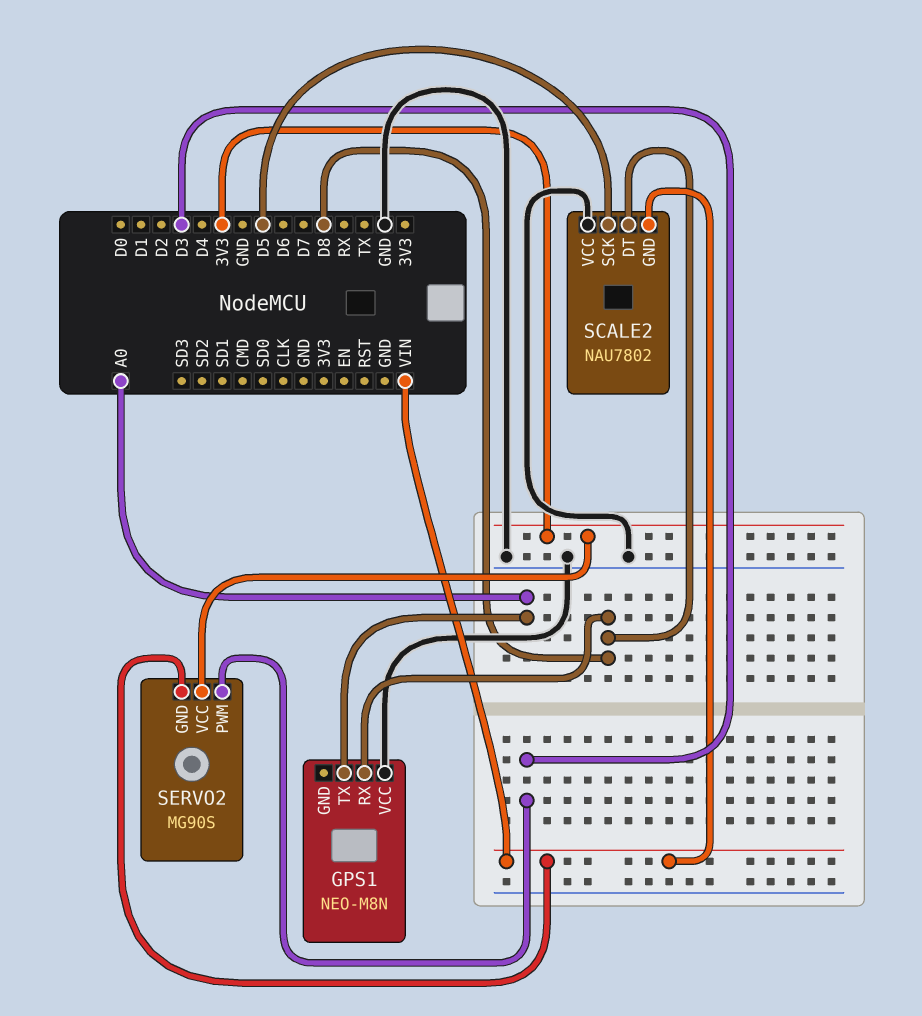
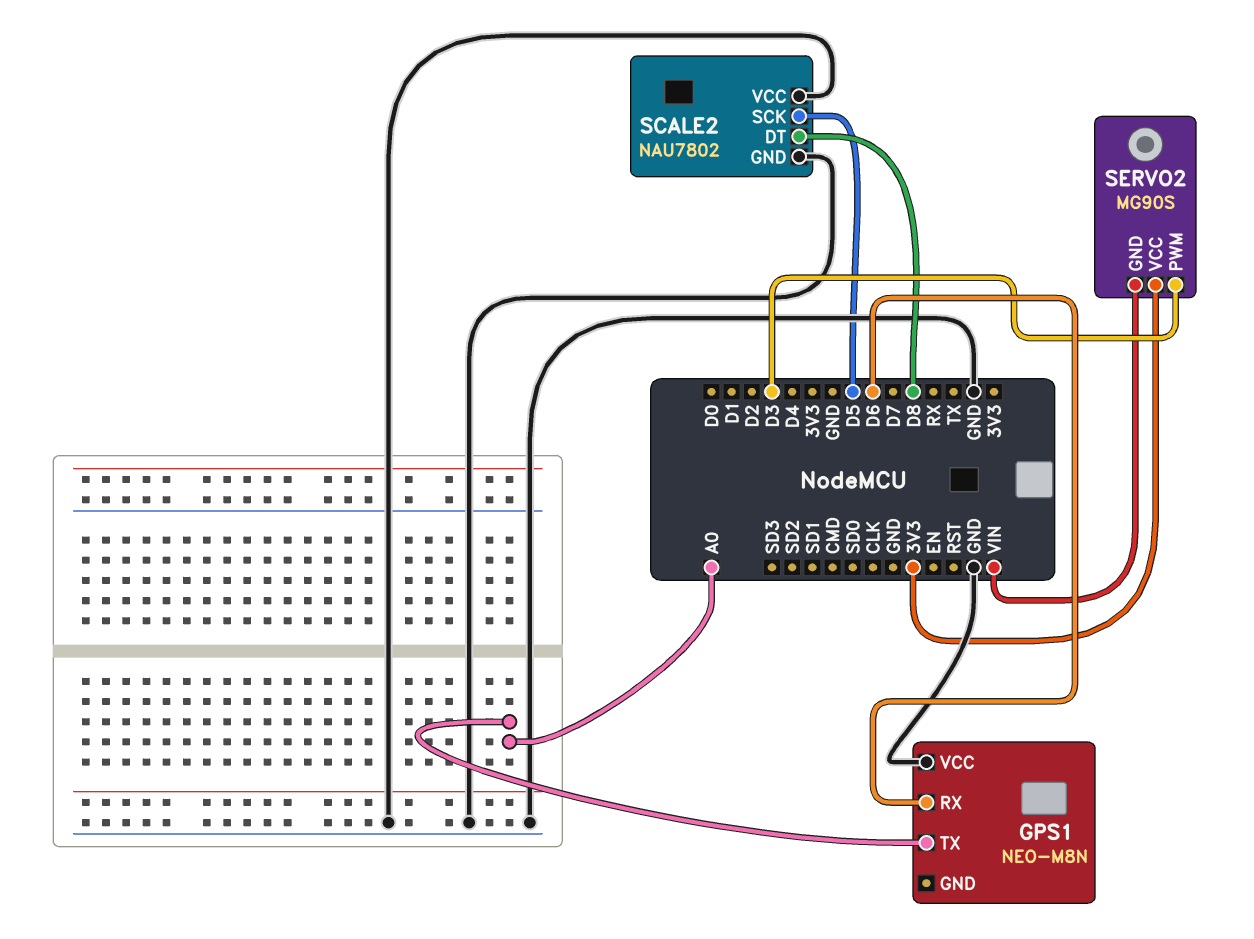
GPS1 pin RX: D8 -> D6
SCALE2 pin GND: VIN -> GND

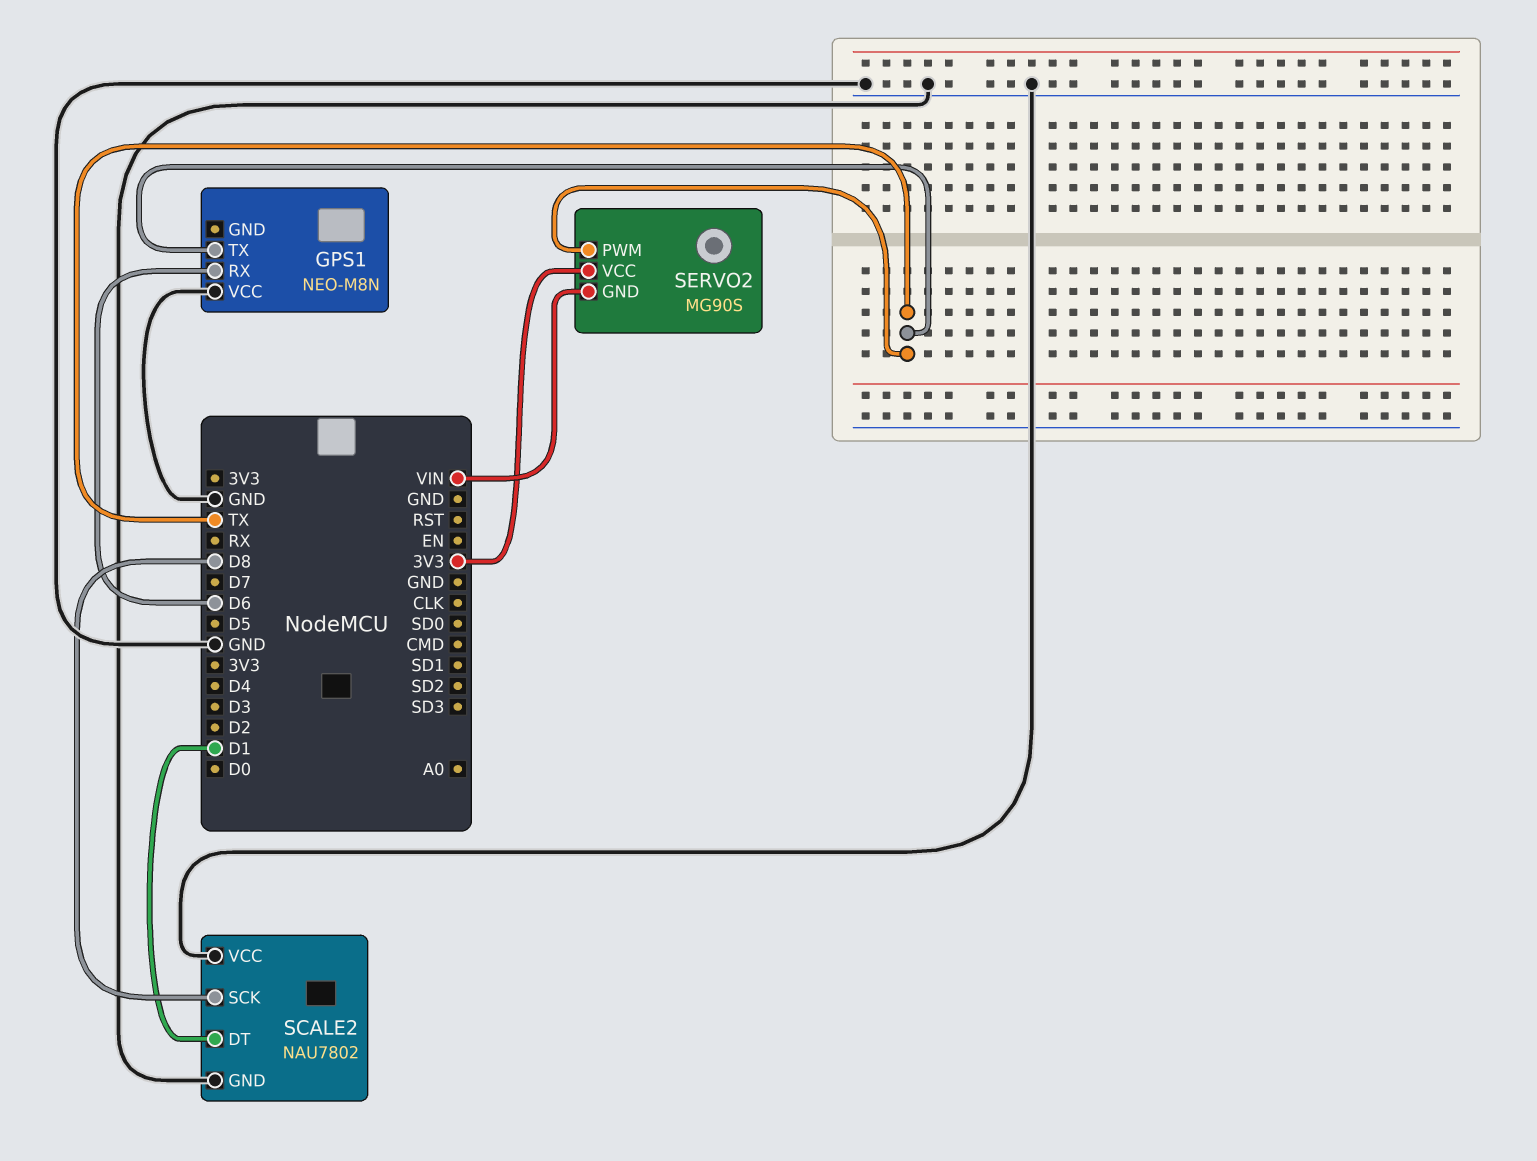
GPS1 pin TX: A0 -> TX
SCALE2 pin DT: D8 -> D1
SCALE2 pin SCK: D5 -> D8
SERVO2 pin PWM: D3 -> TX

